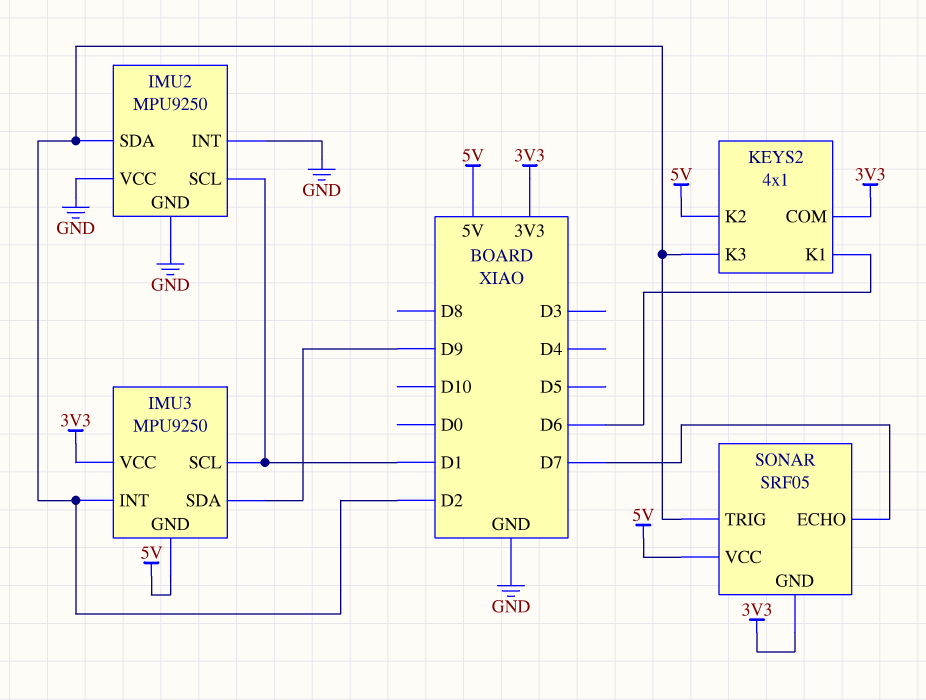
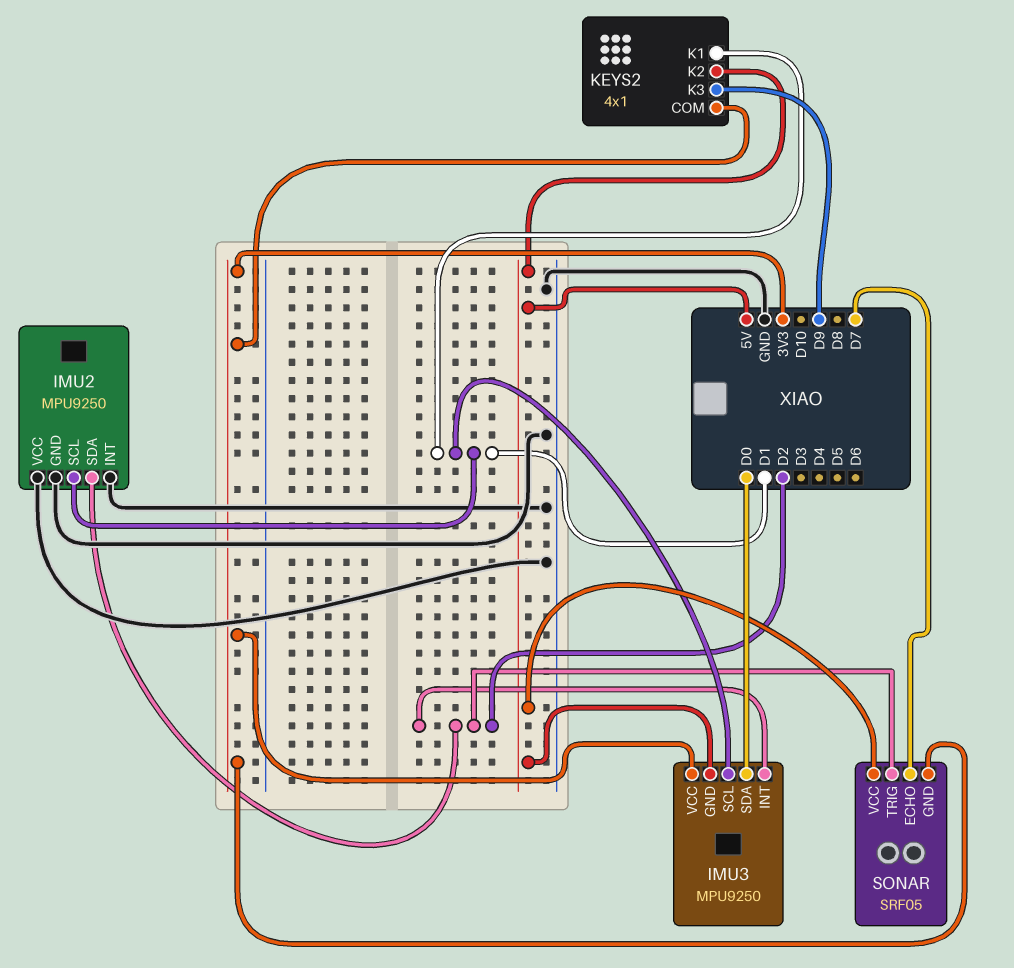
IMU3 pin SDA: D9 -> D0
KEYS2 pin K1: D6 -> D1
KEYS2 pin K3: D2 -> D9

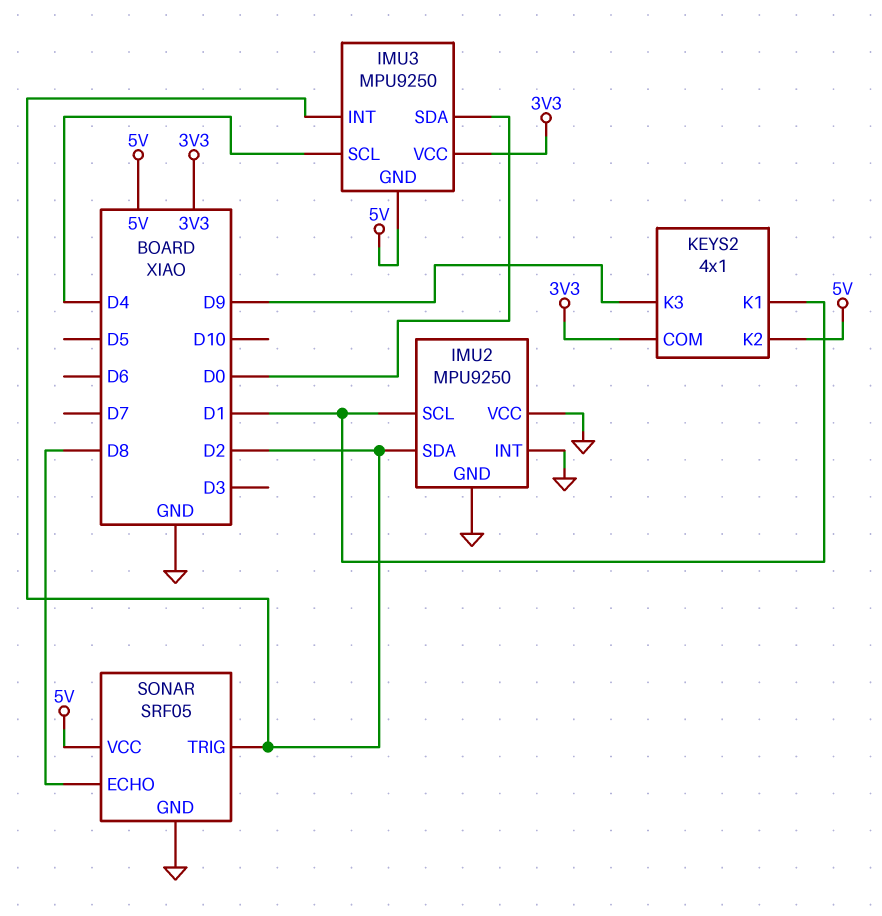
IMU3 pin SCL: D1 -> D4
SONAR pin ECHO: D7 -> D8
SONAR pin GND: 3V3 -> GND

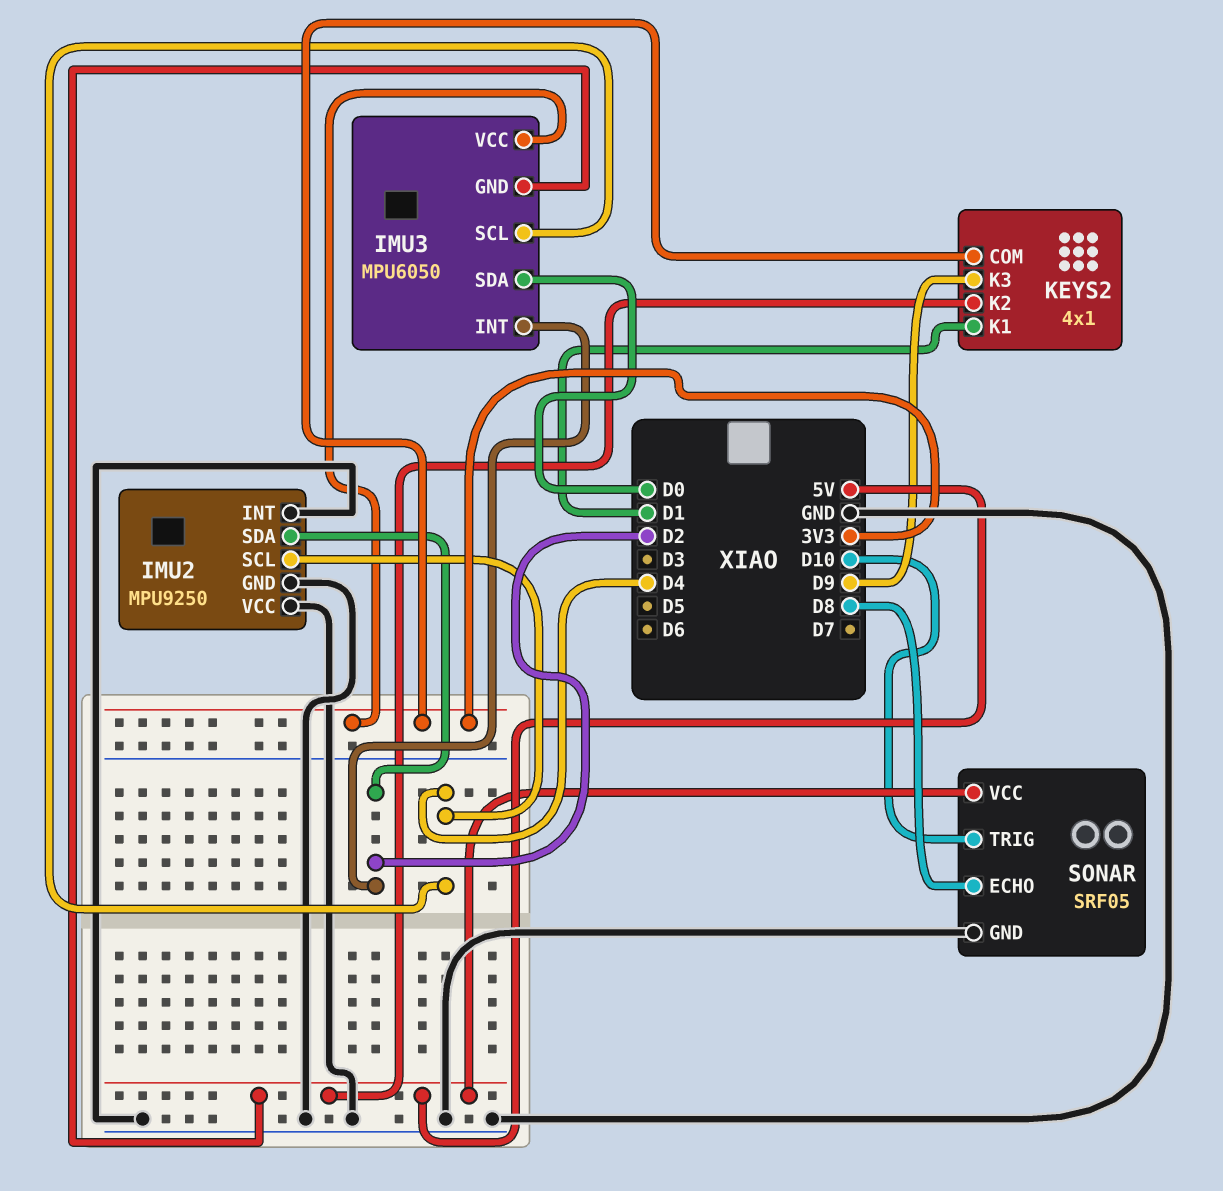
IMU2 pin SCL: D1 -> D4
IMU3: MPU9250 -> MPU6050
SONAR pin TRIG: D2 -> D10

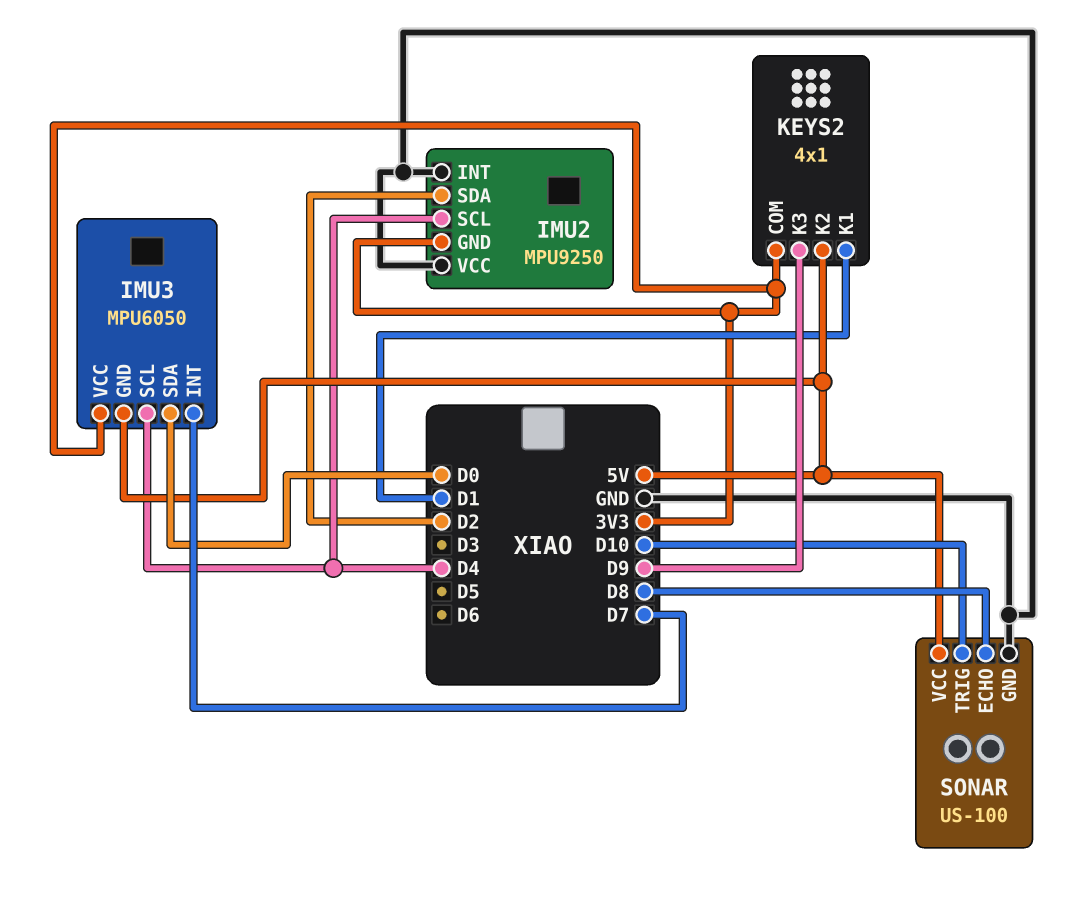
IMU2 pin GND: GND -> 3V3
IMU3 pin INT: D2 -> D7
SONAR: SRF05 -> US-100

